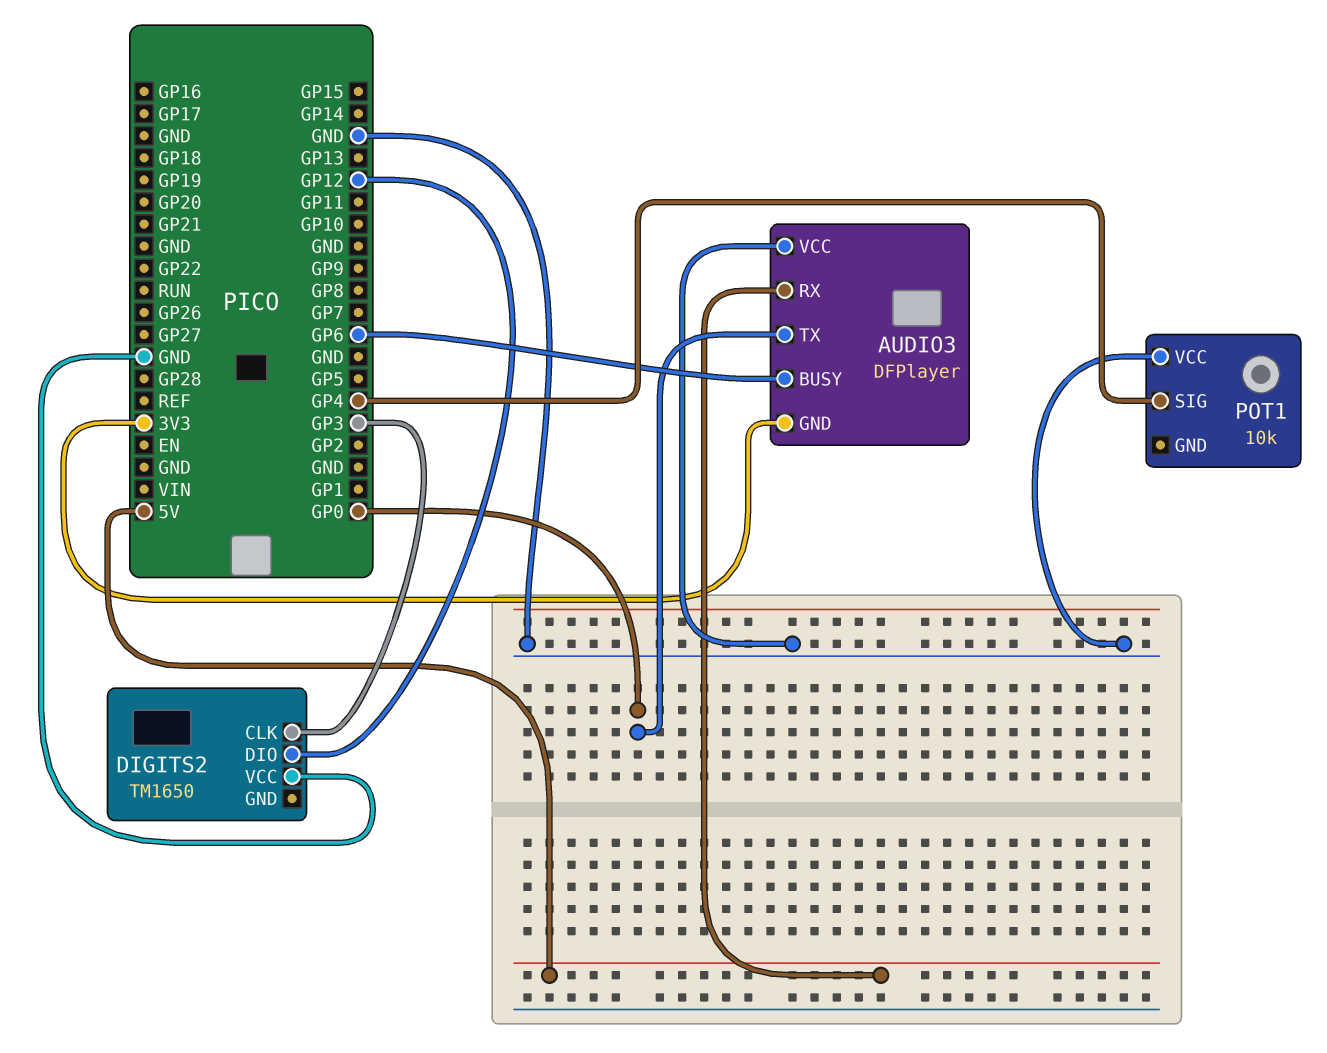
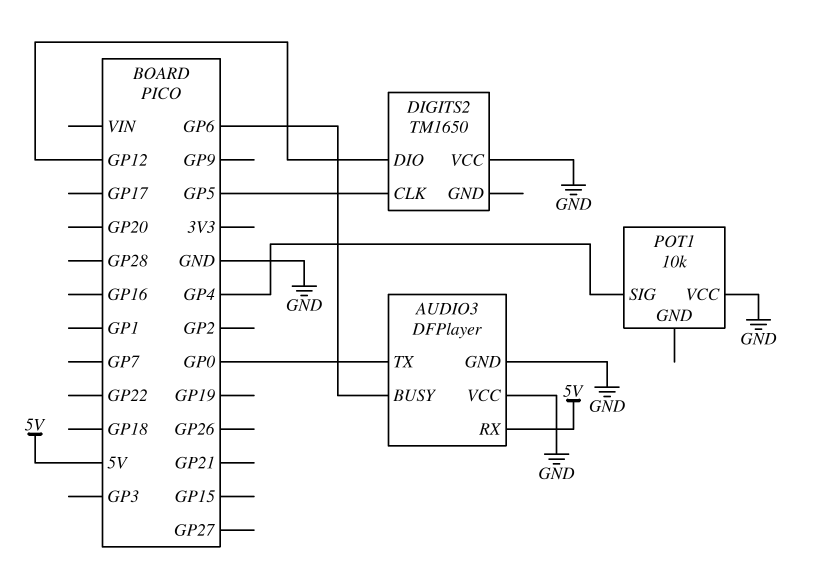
AUDIO3 pin GND: 3V3 -> GND
DIGITS2 pin CLK: GP3 -> GP5

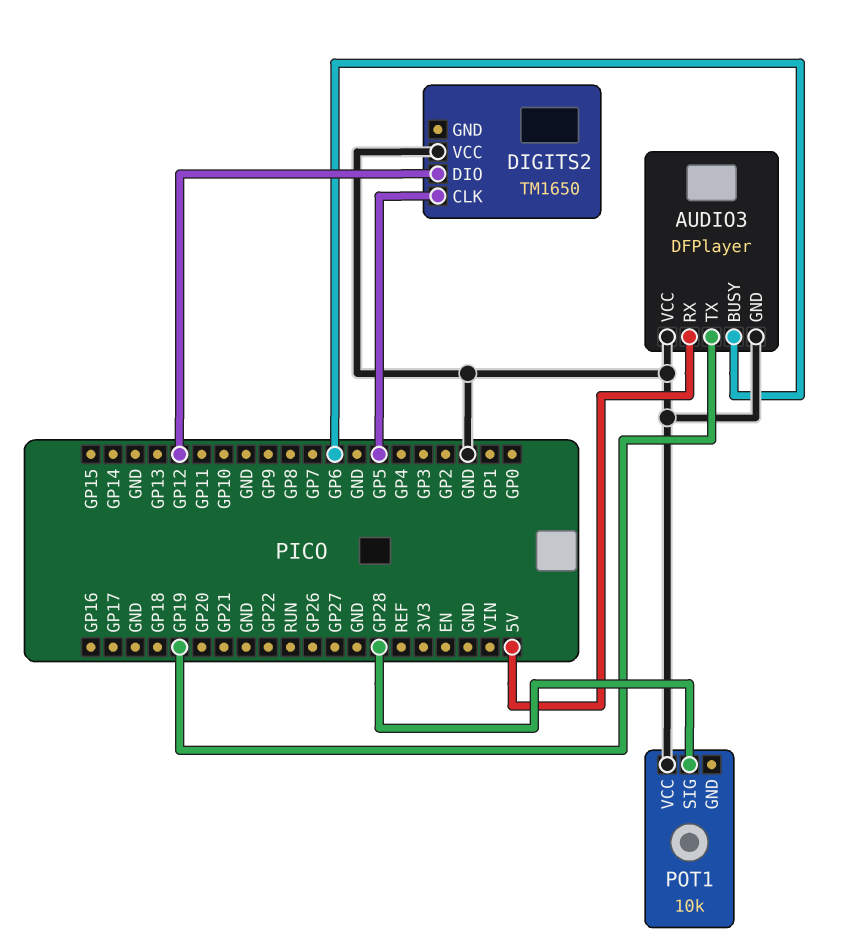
AUDIO3 pin TX: GP0 -> GP19
POT1 pin SIG: GP4 -> GP28

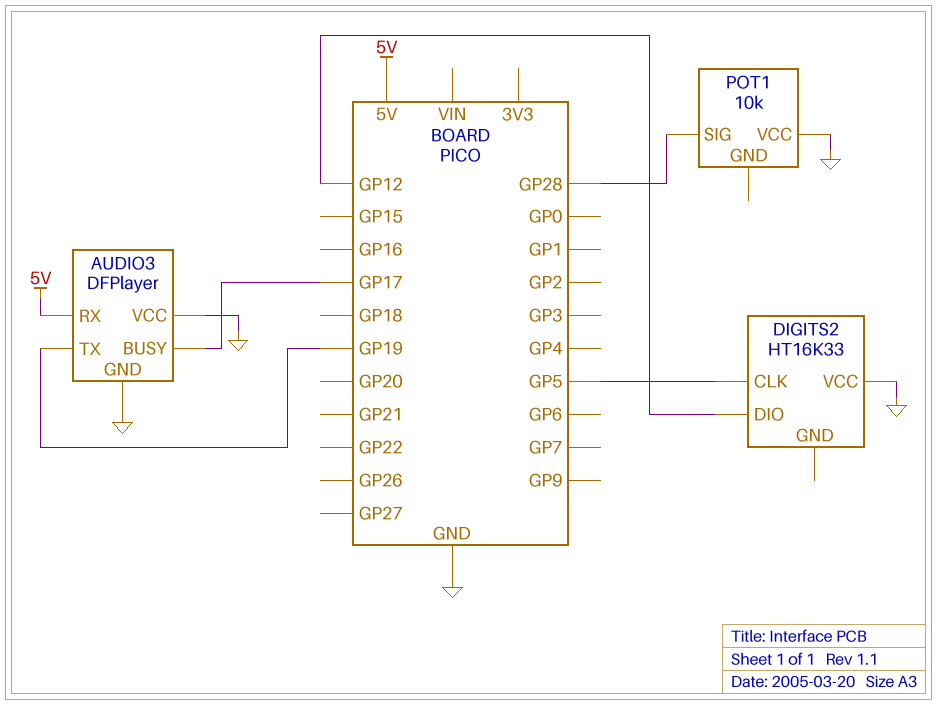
AUDIO3 pin BUSY: GP6 -> GP17
DIGITS2: TM1650 -> HT16K33

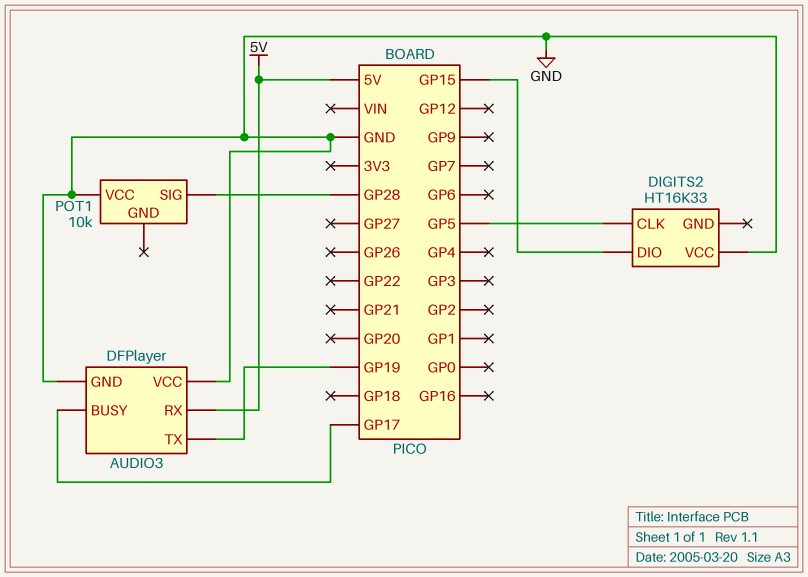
DIGITS2 pin DIO: GP12 -> GP15

